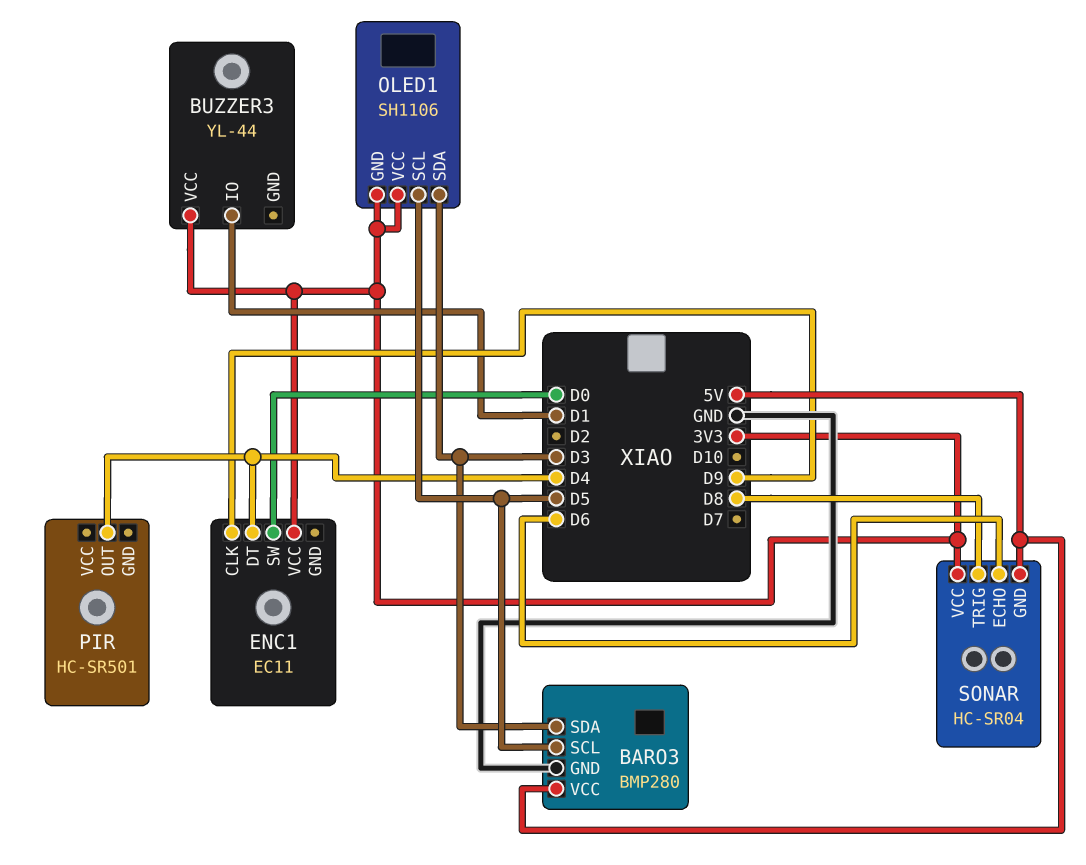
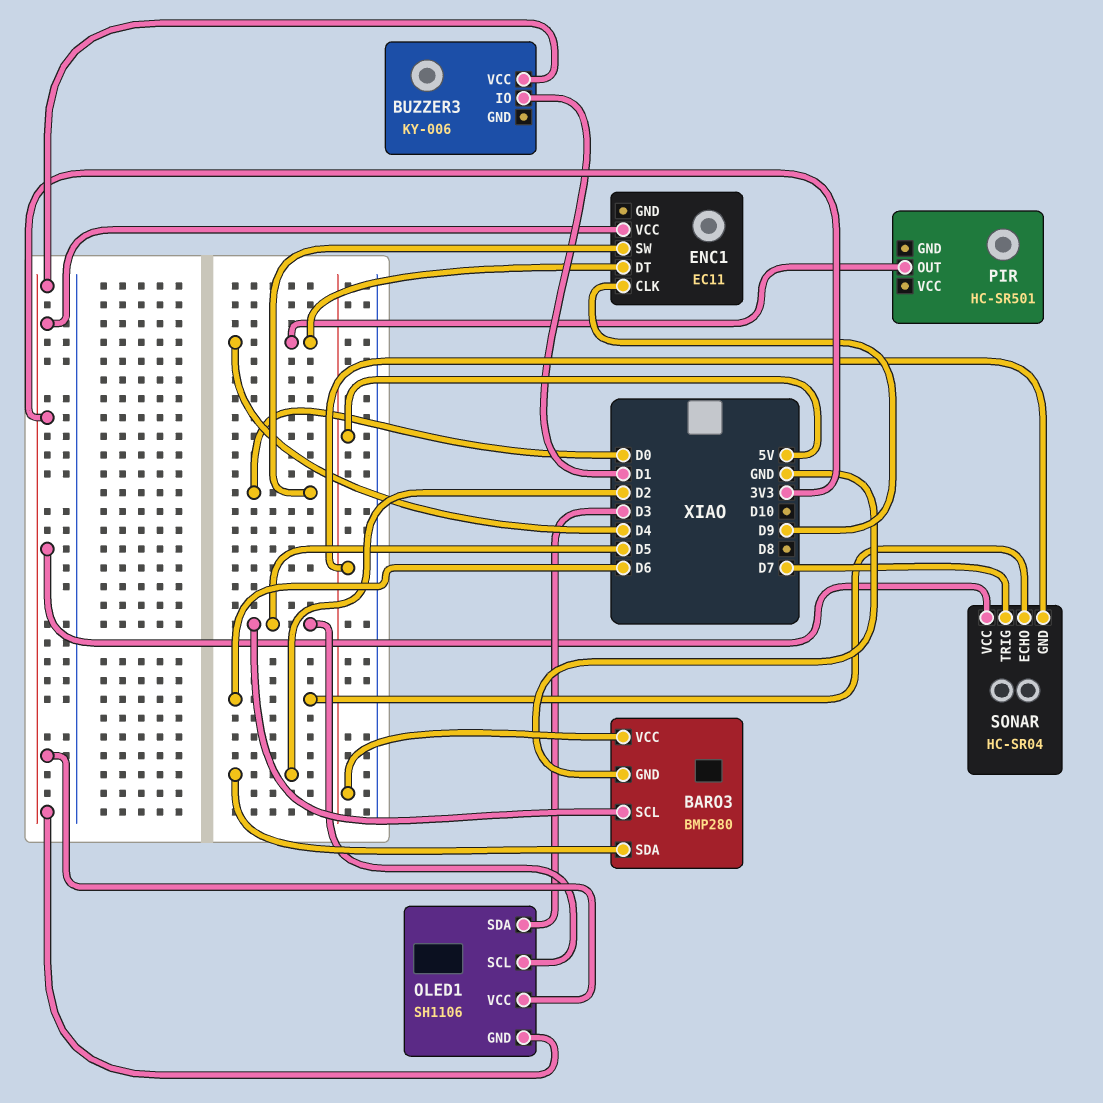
BARO3 pin SDA: D3 -> D2
BUZZER3: YL-44 -> KY-006
SONAR pin TRIG: D8 -> D7

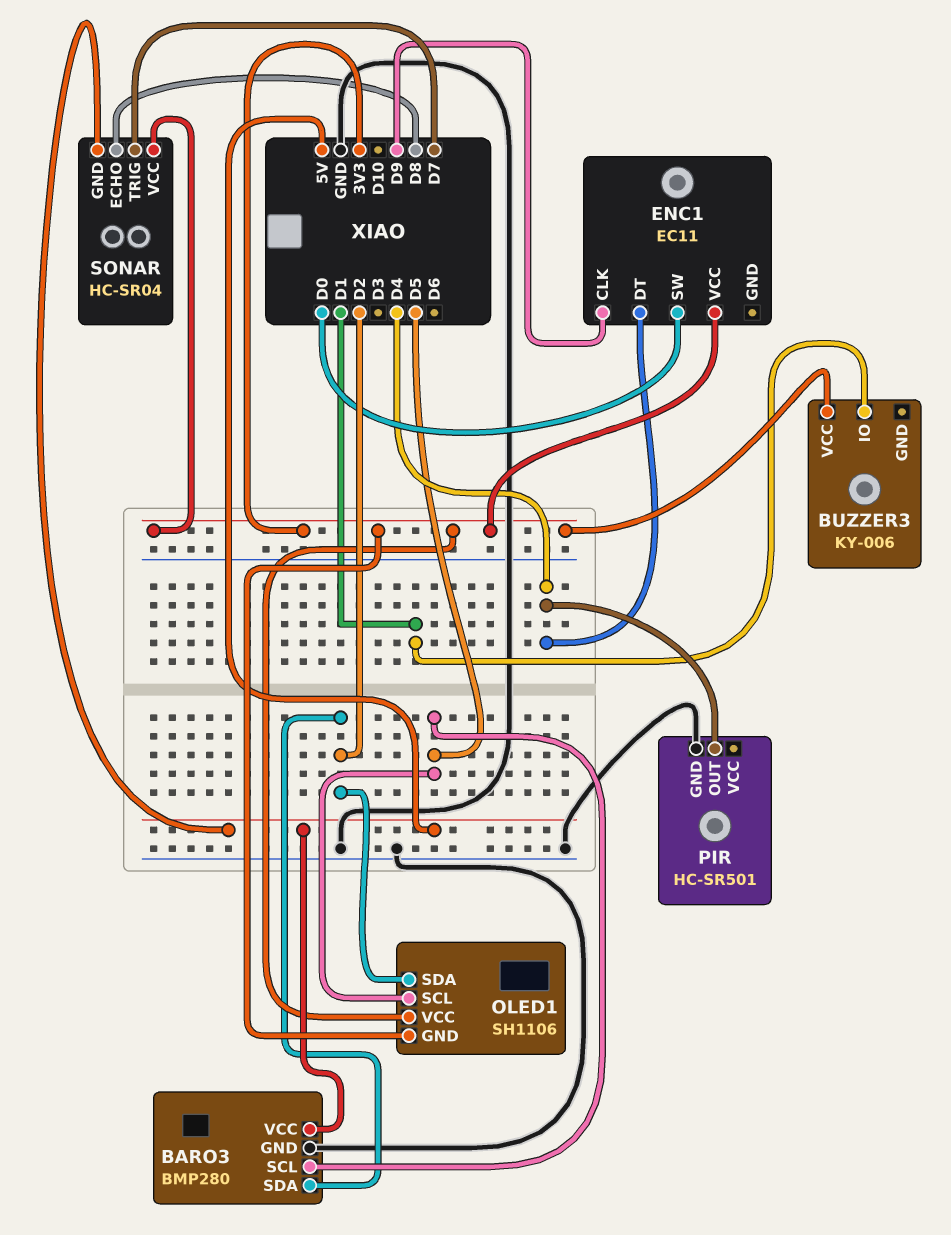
OLED1 pin SDA: D3 -> D2
PIR pin GND: none -> GND
SONAR pin ECHO: D6 -> D8

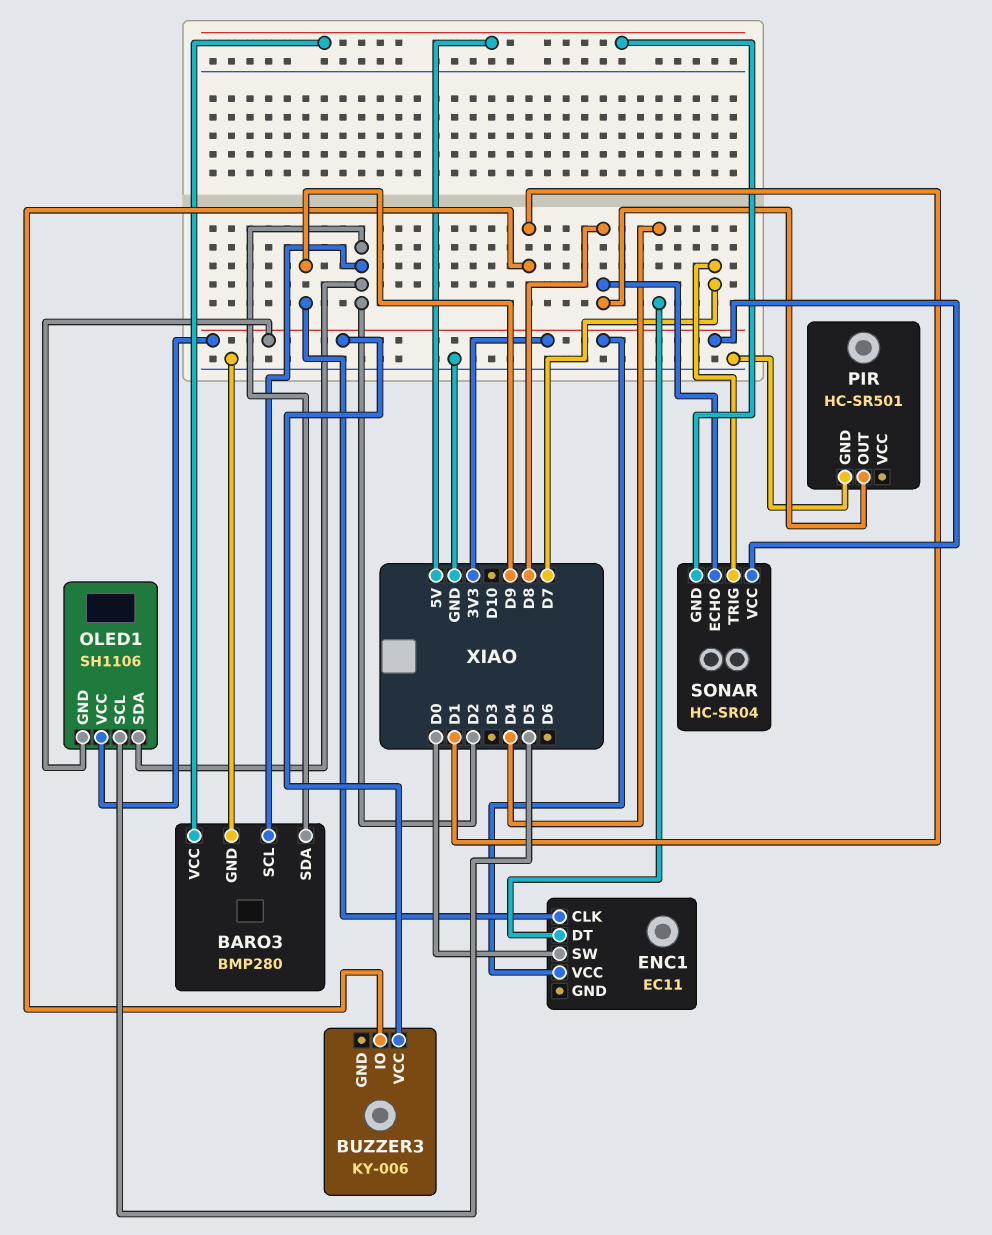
BARO3 pin SCL: D5 -> D2
PIR pin OUT: D4 -> D8

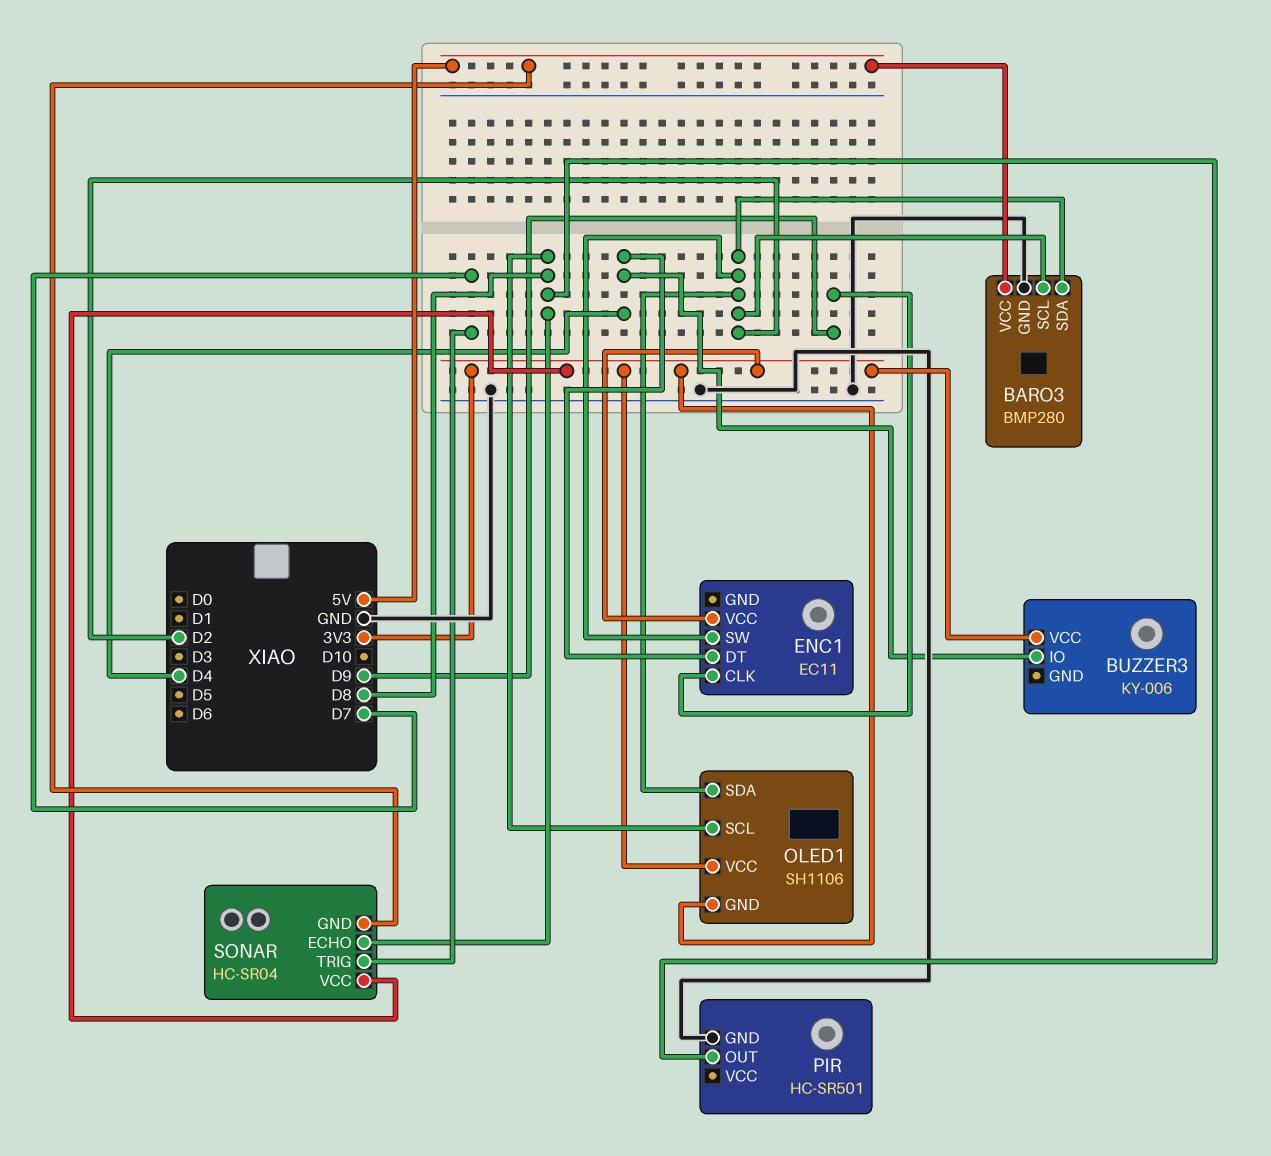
BUZZER3 pin IO: D1 -> D4
ENC1 pin SW: D0 -> D2
OLED1 pin SCL: D5 -> D8

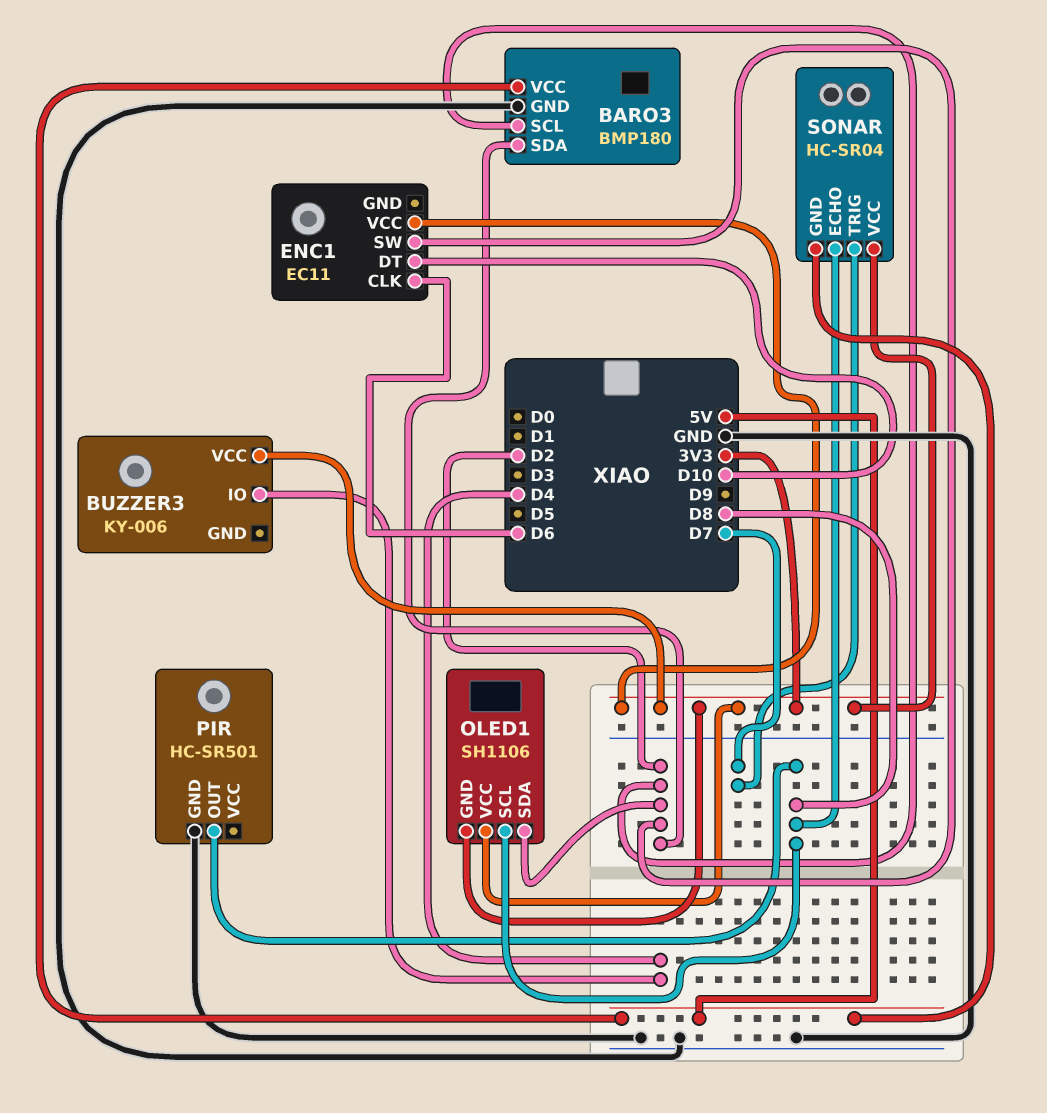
BARO3: BMP280 -> BMP180
ENC1 pin CLK: D9 -> D6
ENC1 pin DT: D4 -> D10

